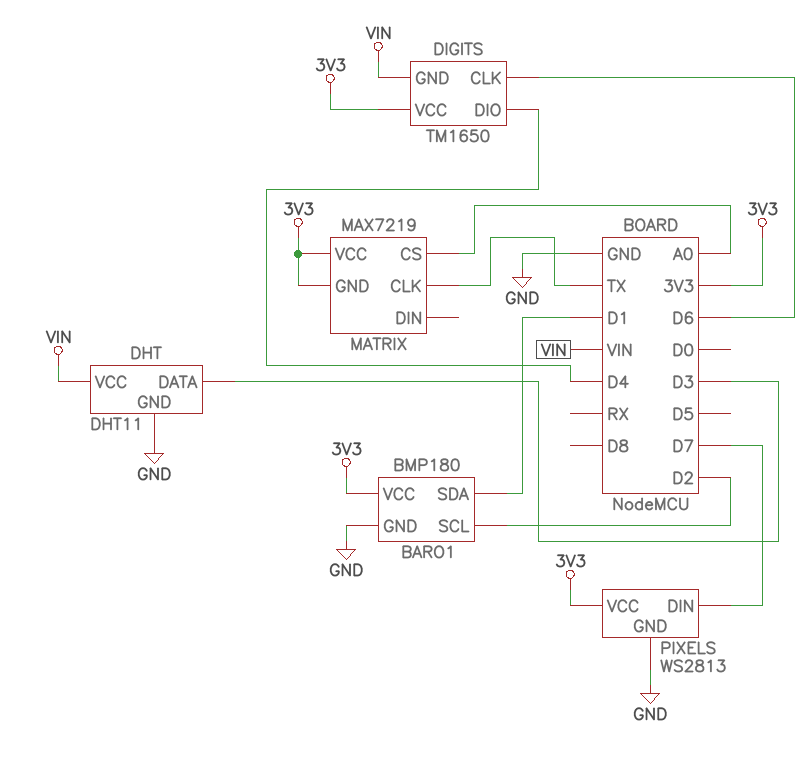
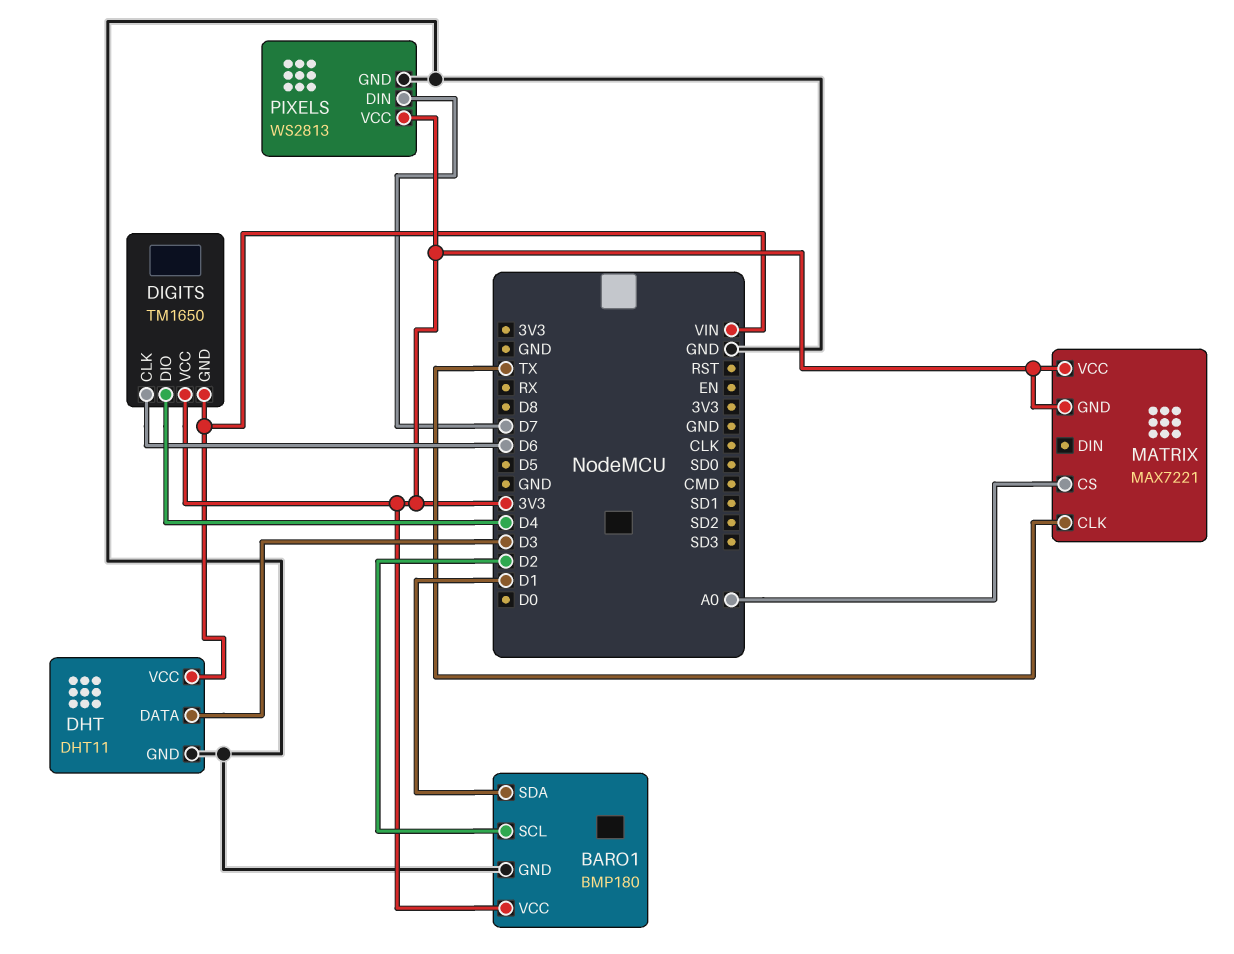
MATRIX: MAX7219 -> MAX7221

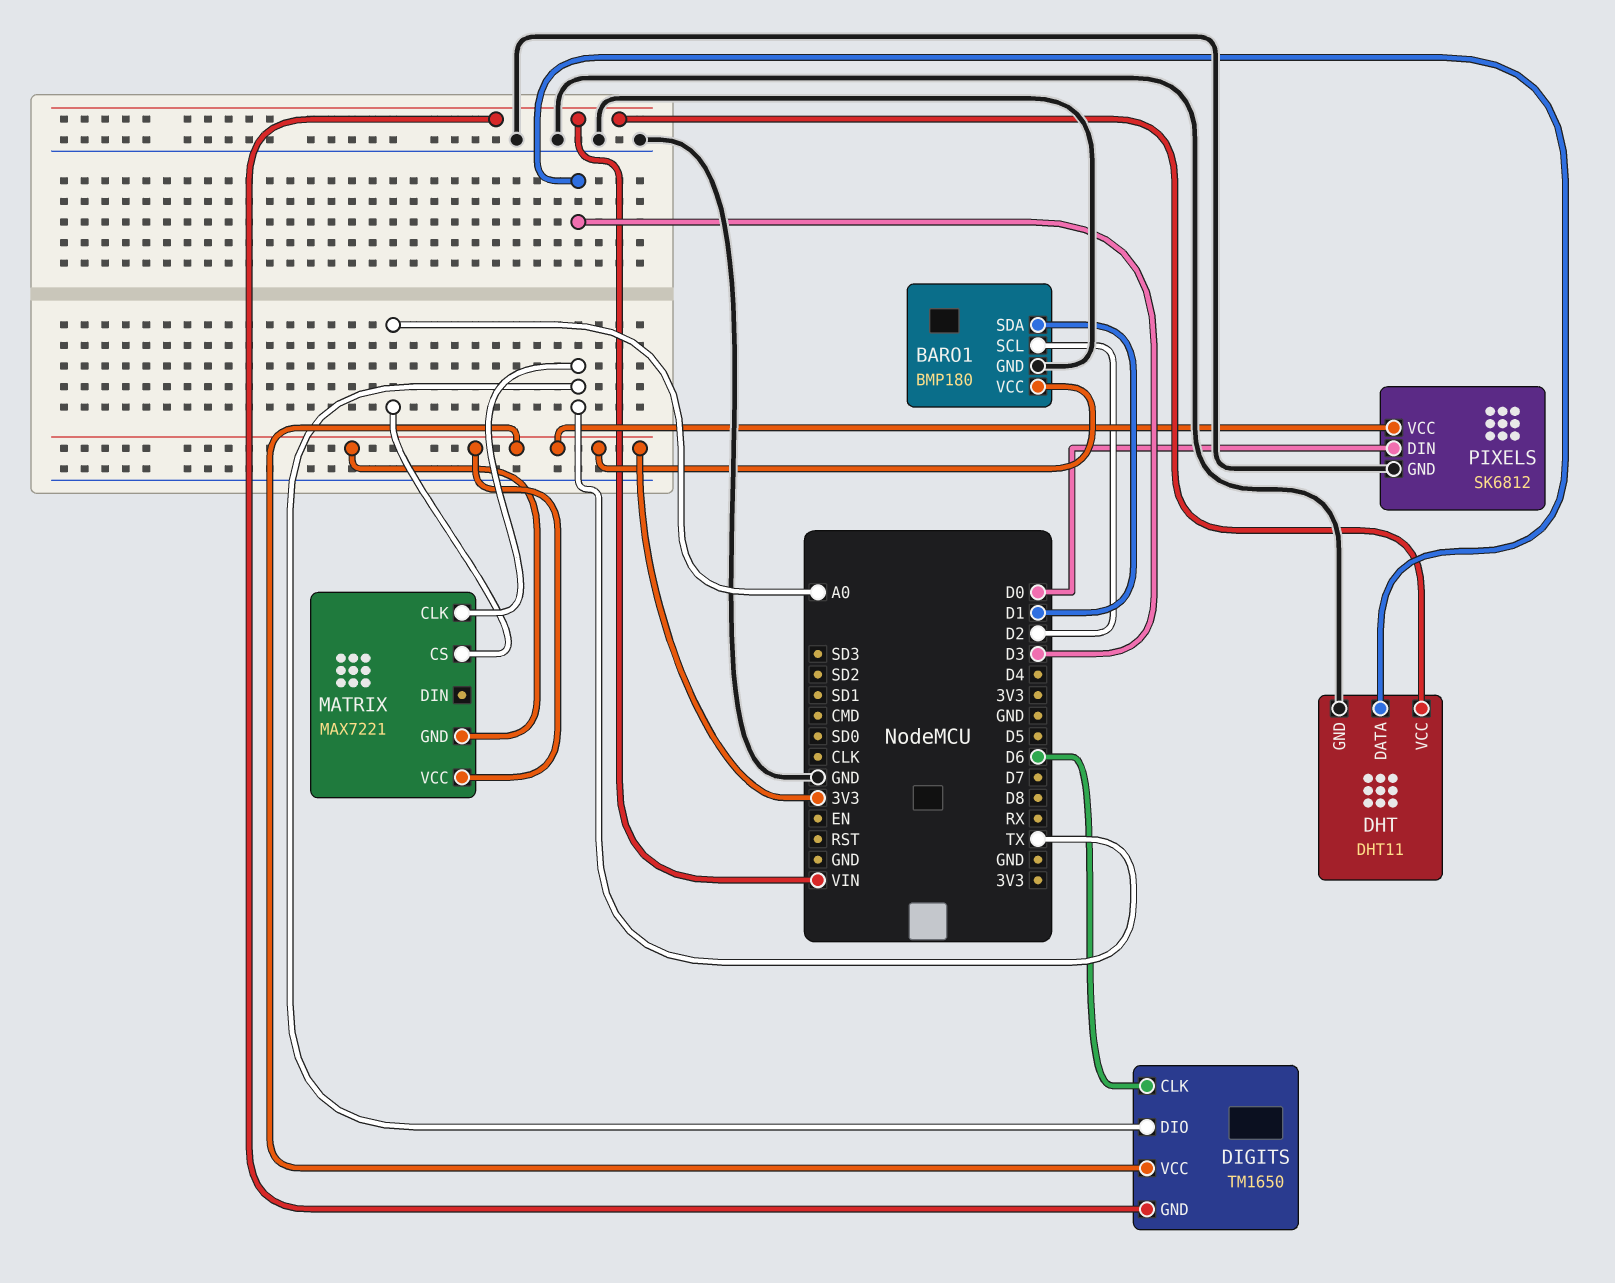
DIGITS pin DIO: D4 -> TX
PIXELS: WS2813 -> SK6812
PIXELS pin DIN: D7 -> D0

